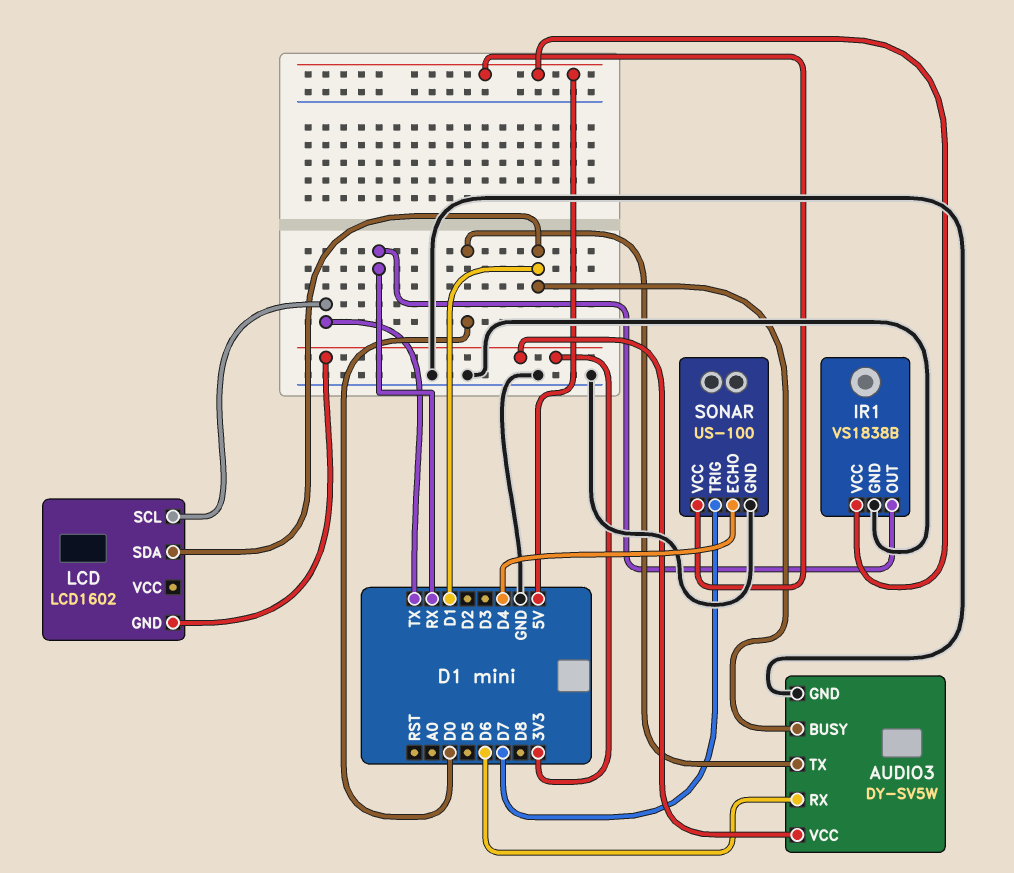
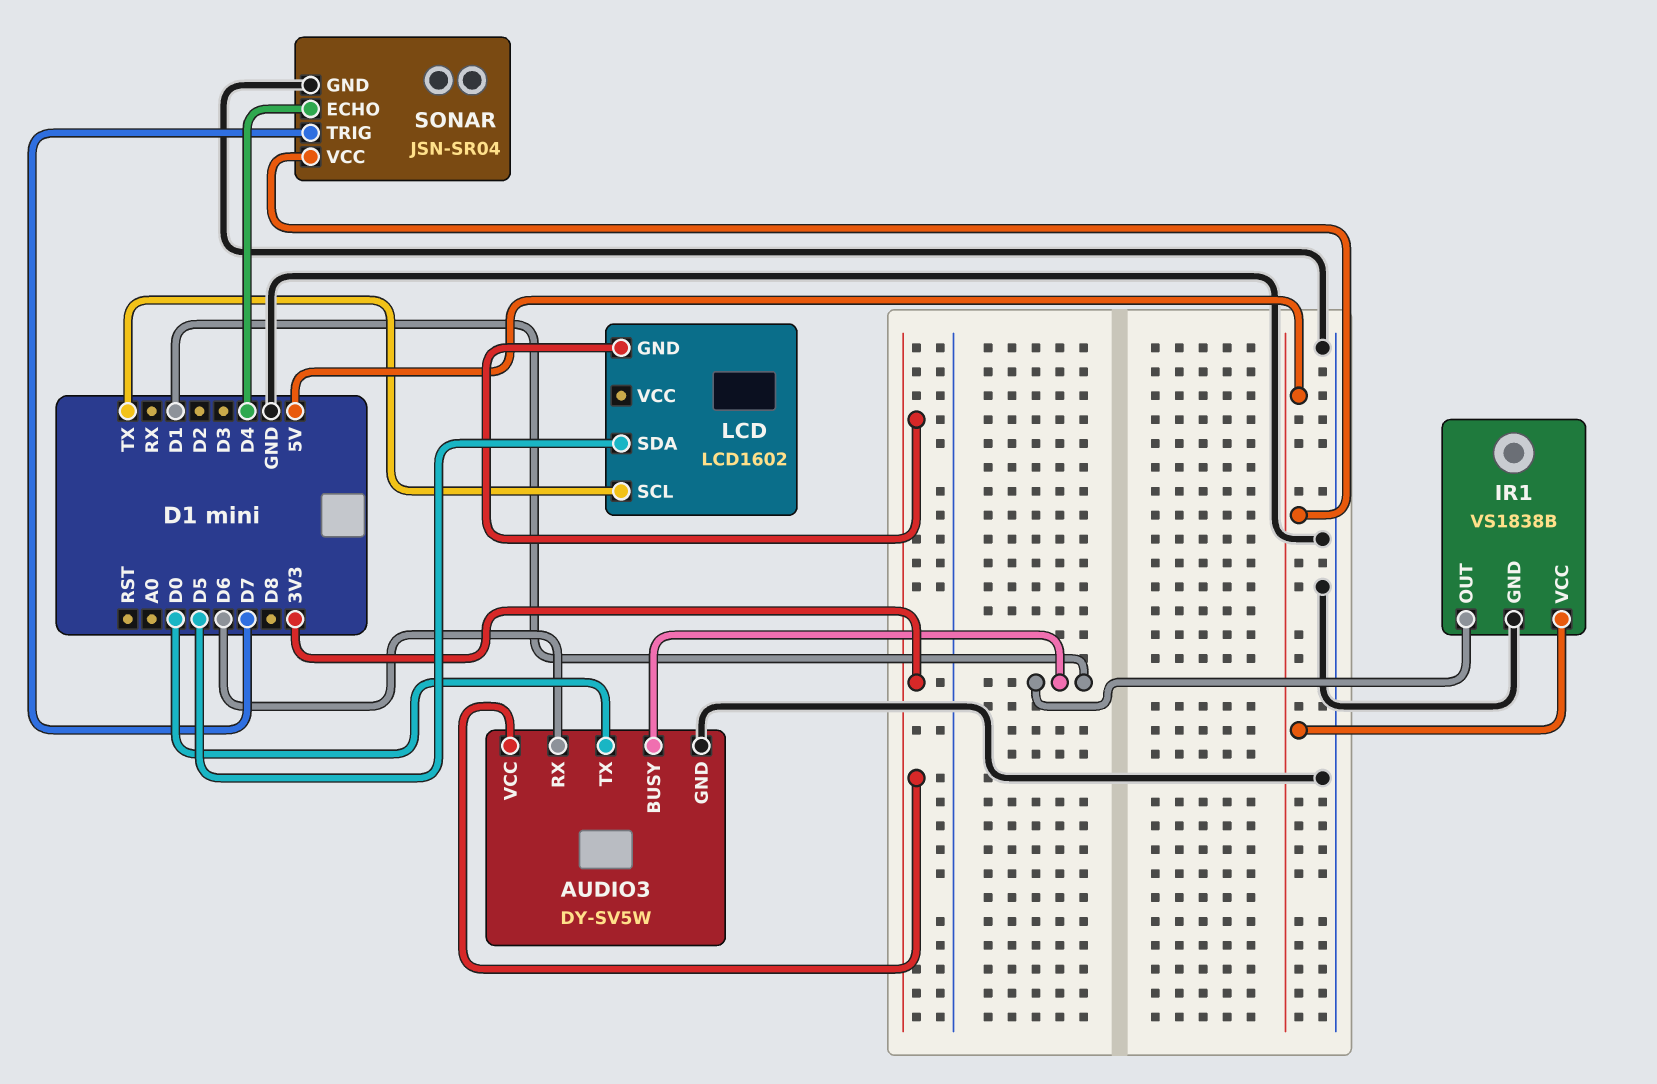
IR1 pin OUT: RX -> D1
LCD pin SDA: D1 -> D5
SONAR: US-100 -> JSN-SR04

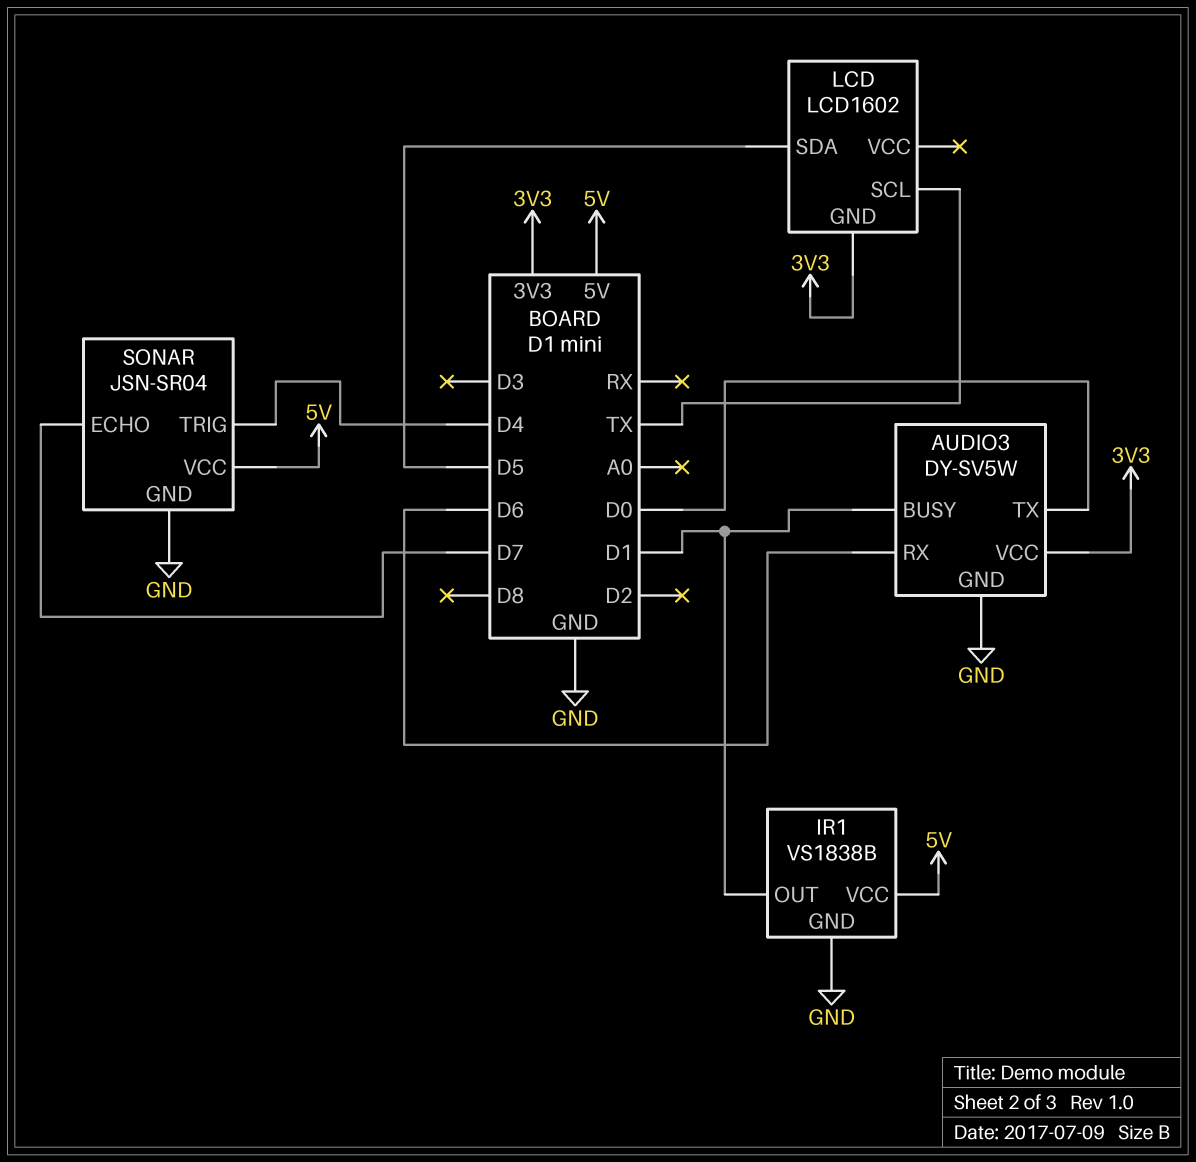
SONAR pin ECHO: D4 -> D7
SONAR pin TRIG: D7 -> D4

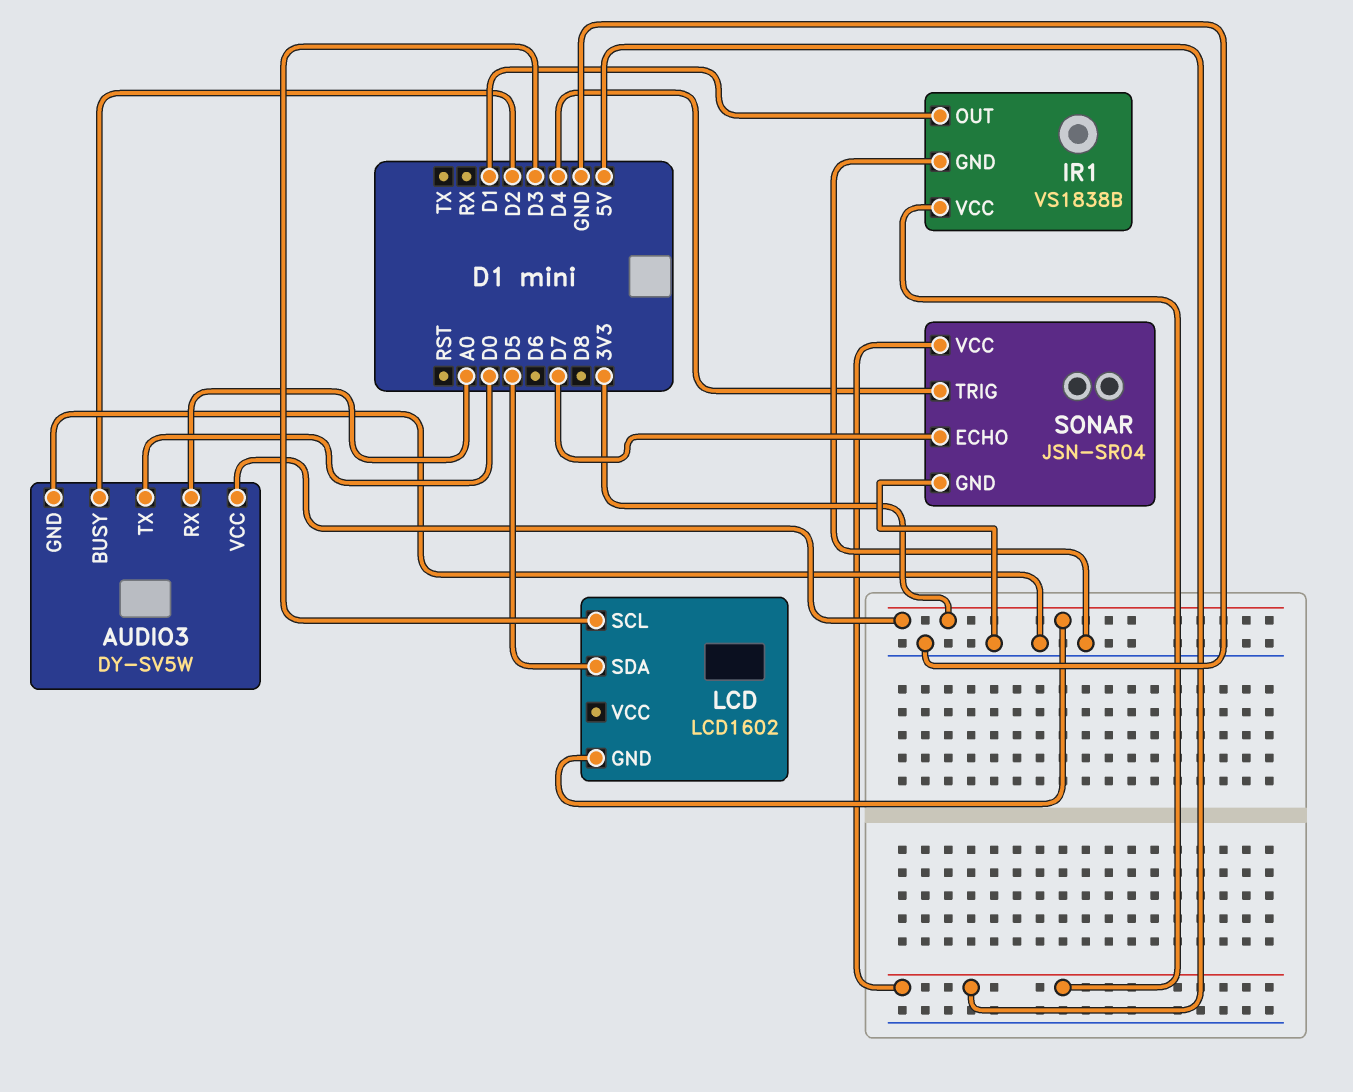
AUDIO3 pin BUSY: D1 -> D2
AUDIO3 pin RX: D6 -> A0
LCD pin SCL: TX -> D3

